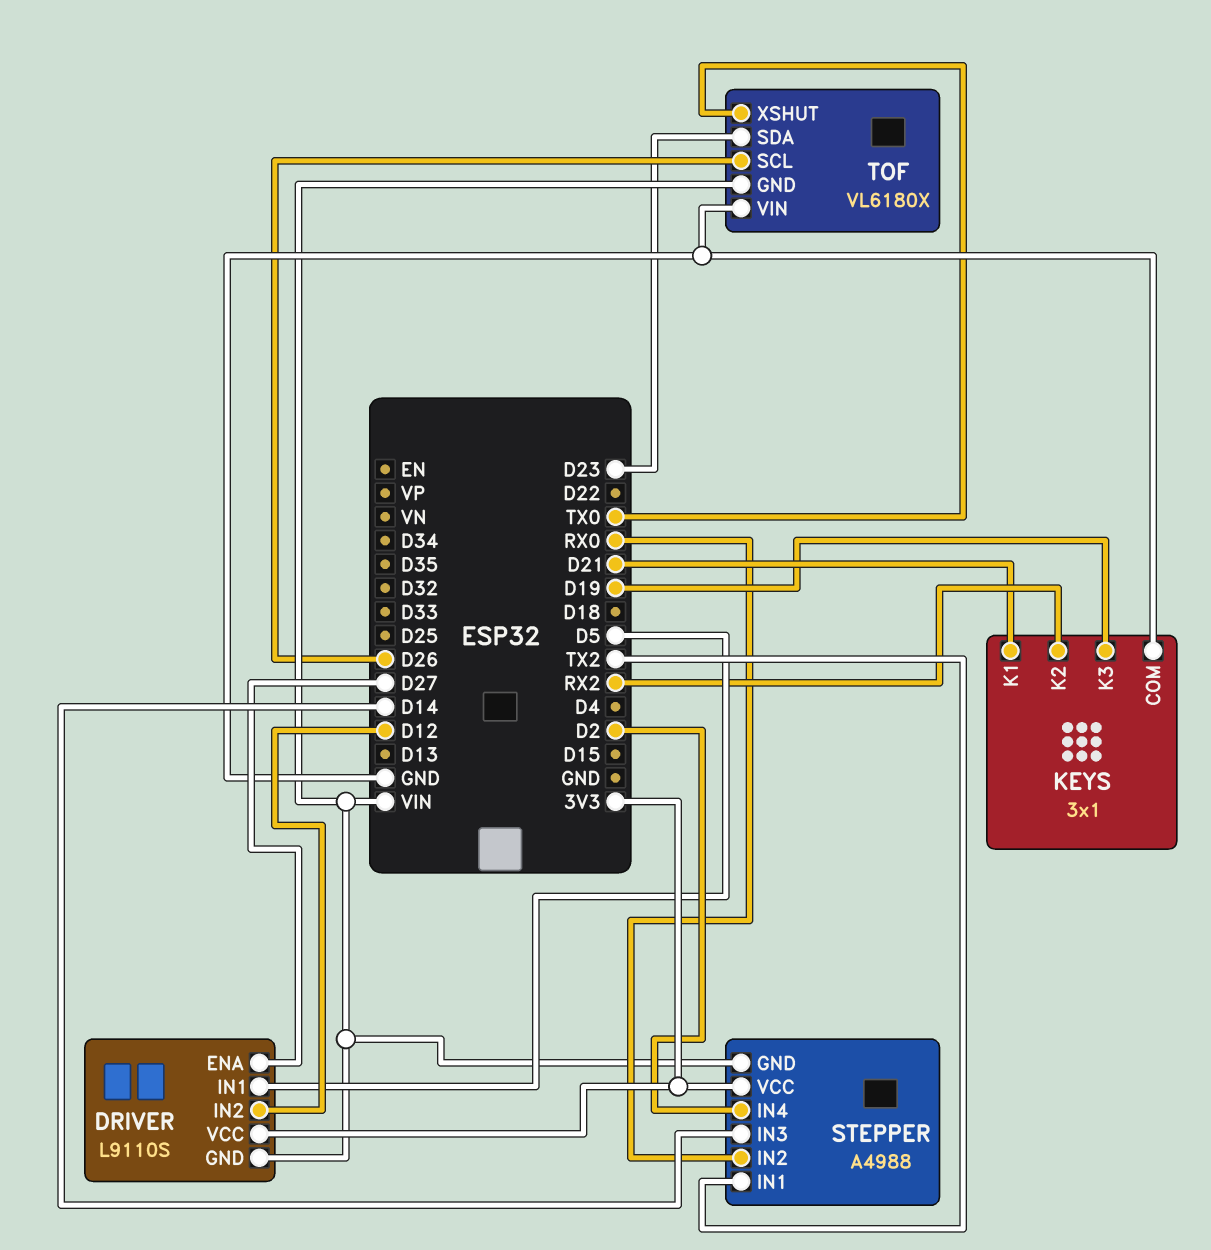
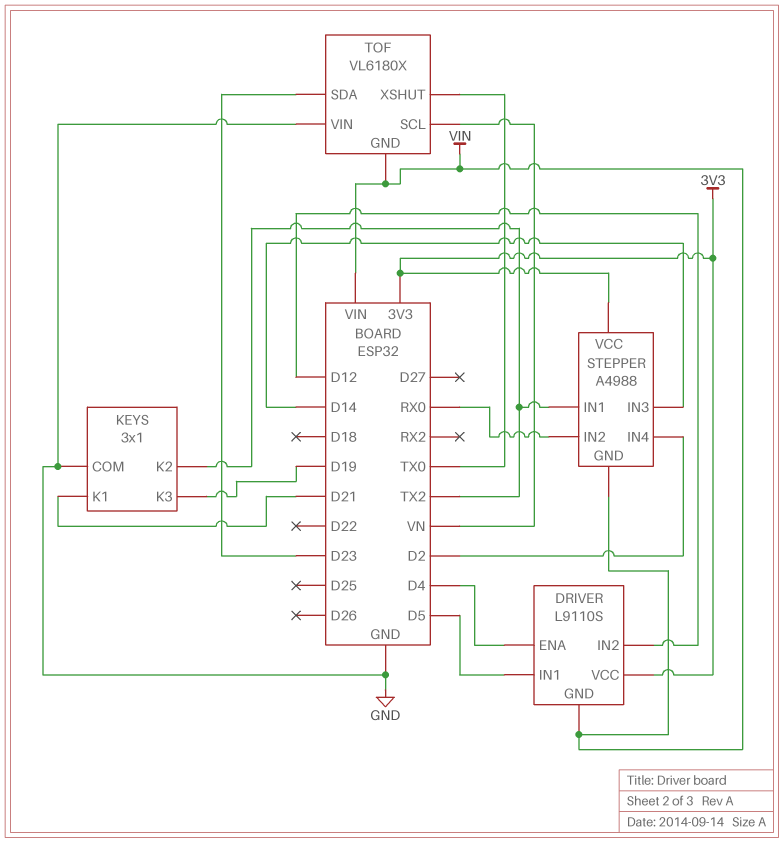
DRIVER pin ENA: D27 -> D4
KEYS pin K2: RX2 -> TX2
TOF pin SCL: D26 -> VN

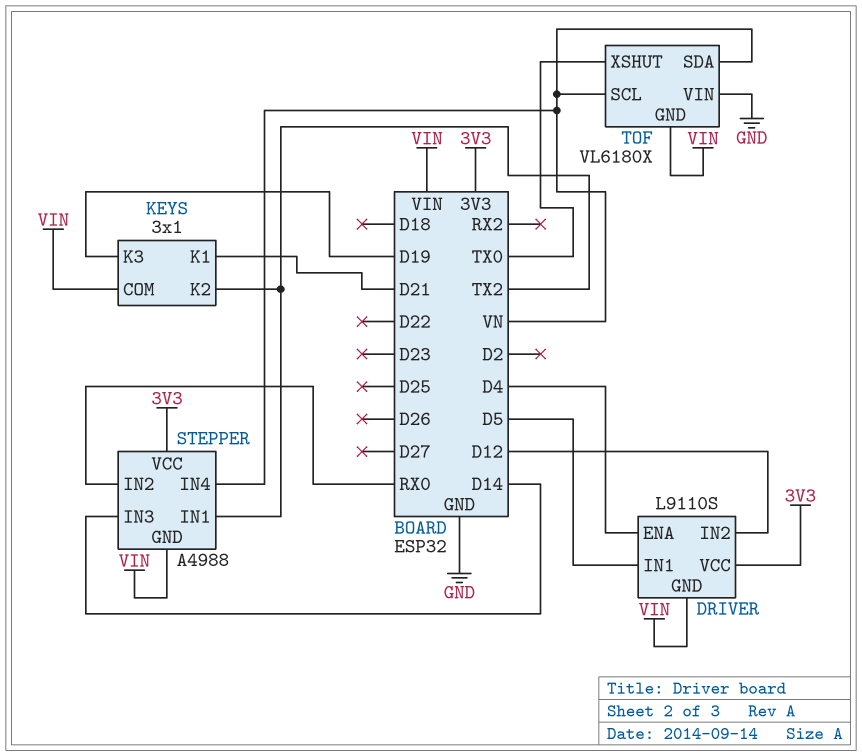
KEYS pin COM: GND -> VIN
STEPPER pin IN4: D2 -> VN
TOF pin SDA: D23 -> VN

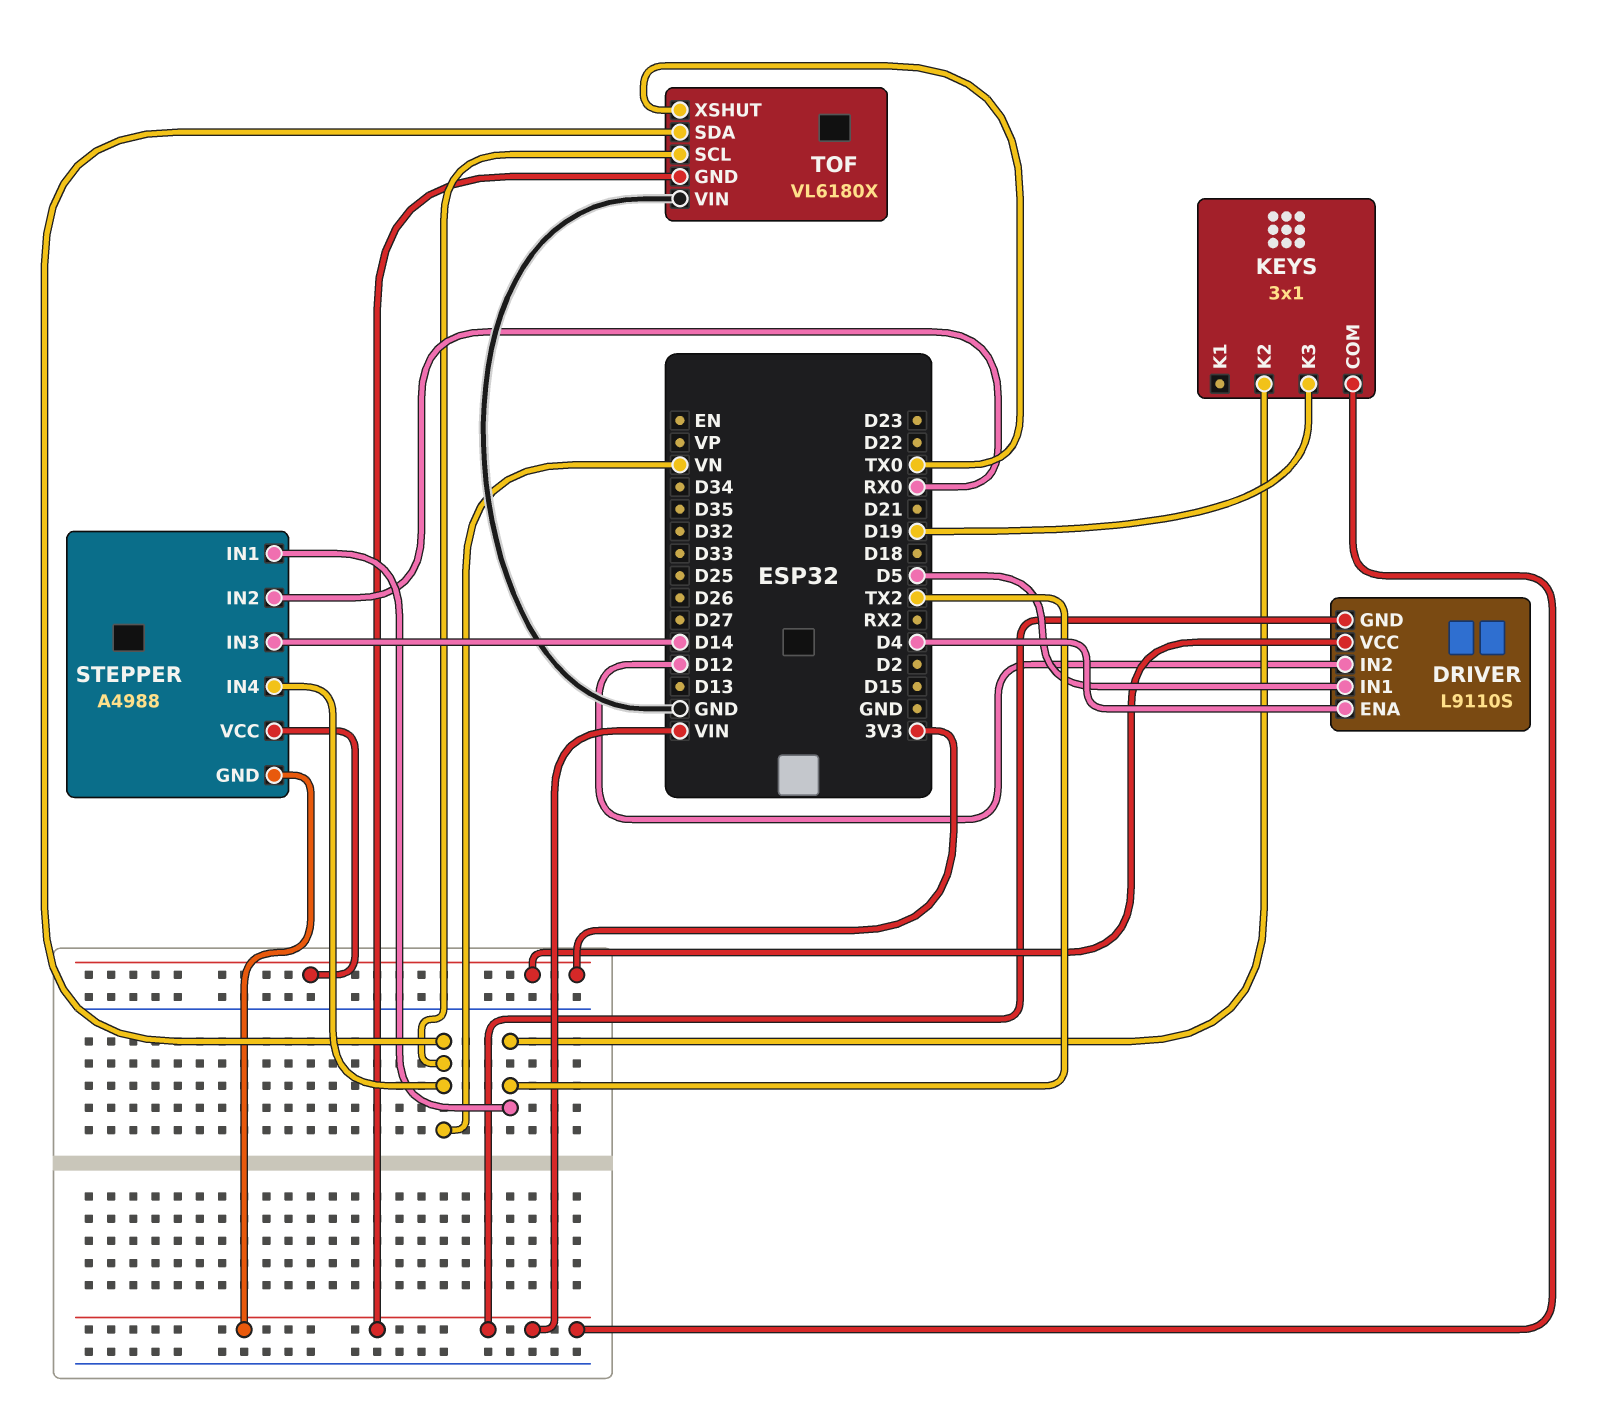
KEYS pin K1: D21 -> none

